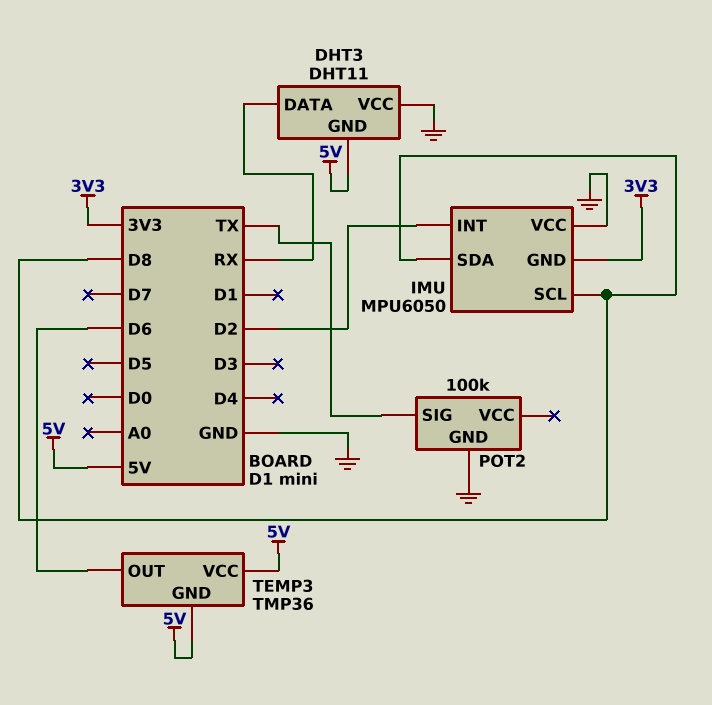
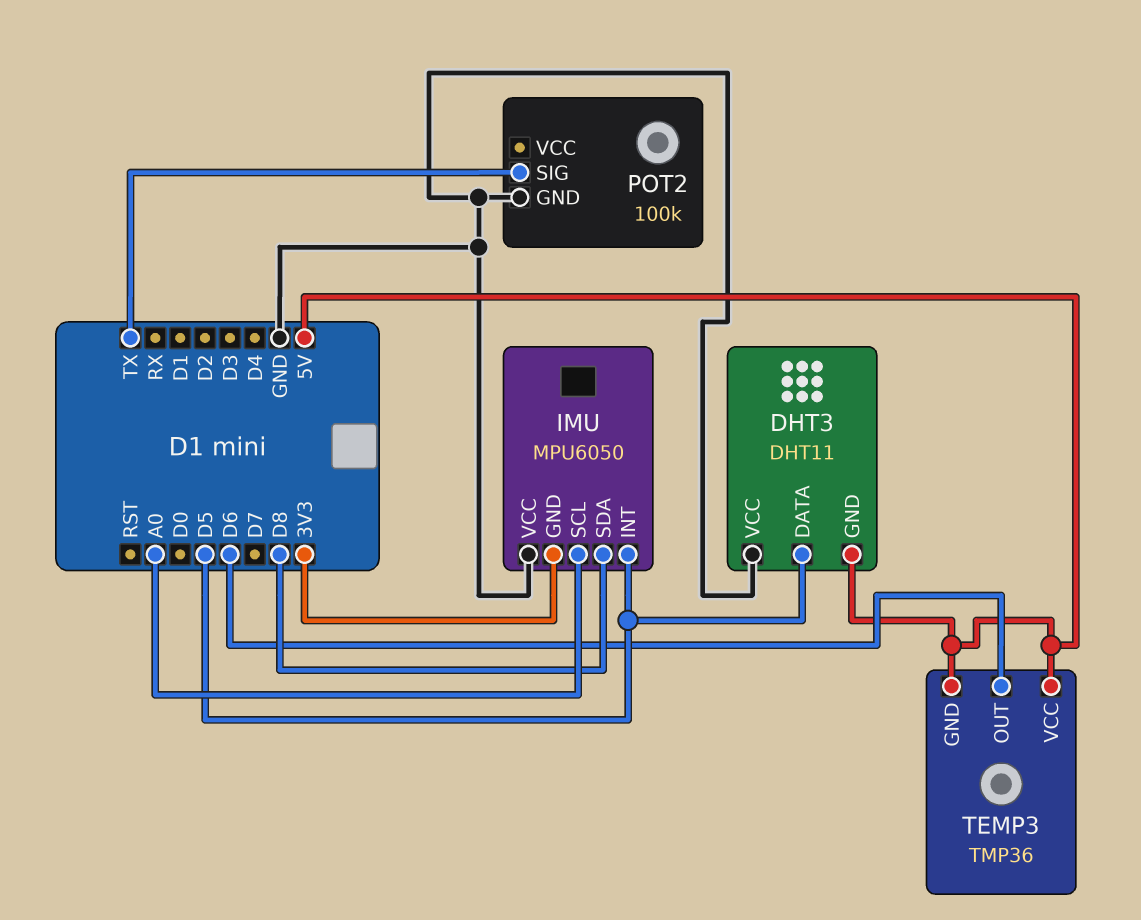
DHT3 pin DATA: RX -> D5
IMU pin INT: D2 -> D5
IMU pin SCL: D8 -> A0

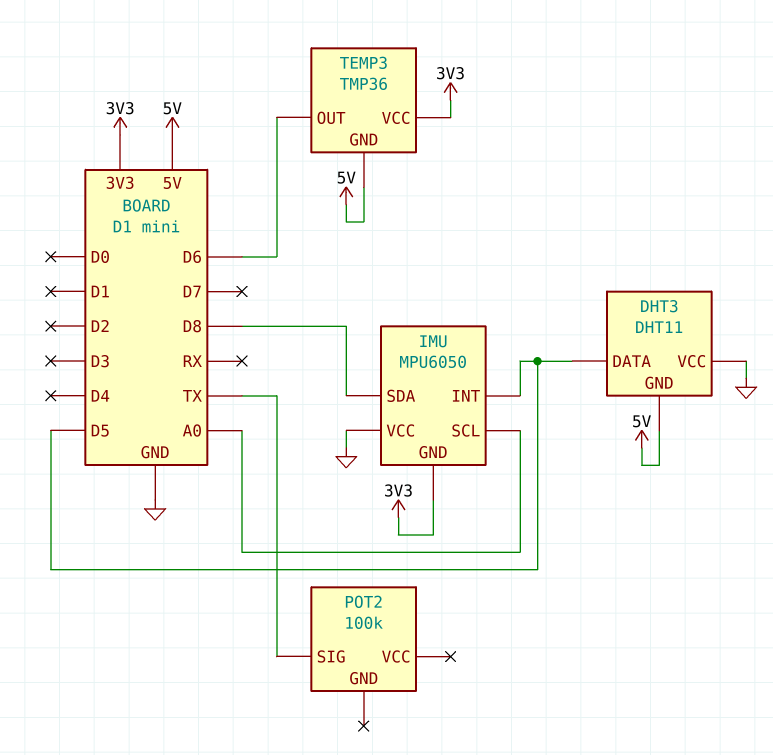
POT2 pin GND: GND -> none
TEMP3 pin VCC: 5V -> 3V3

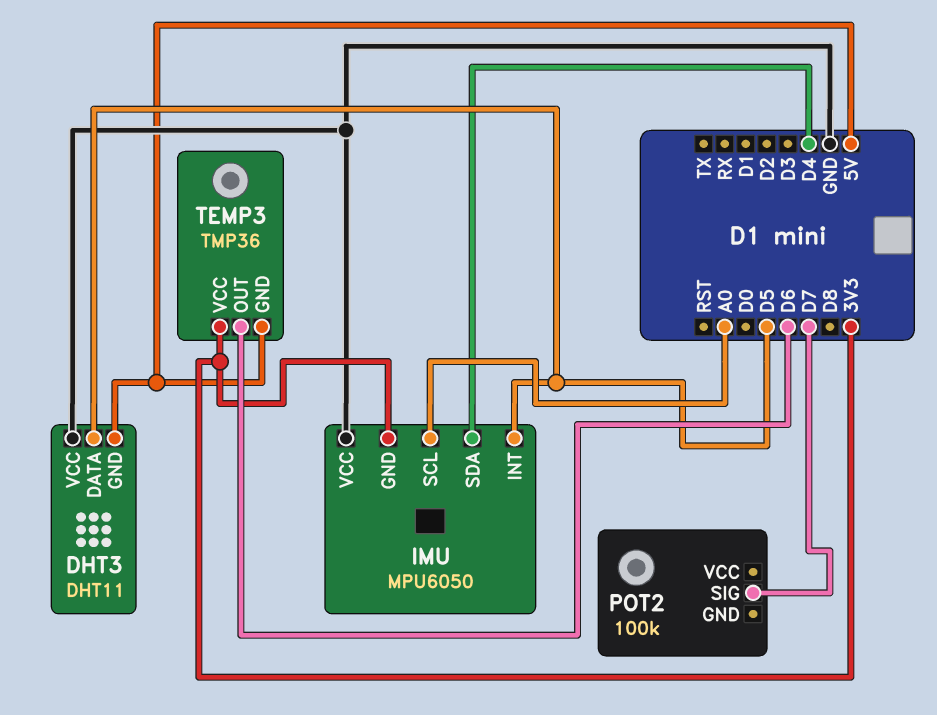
IMU pin SDA: D8 -> D4
POT2 pin SIG: TX -> D7

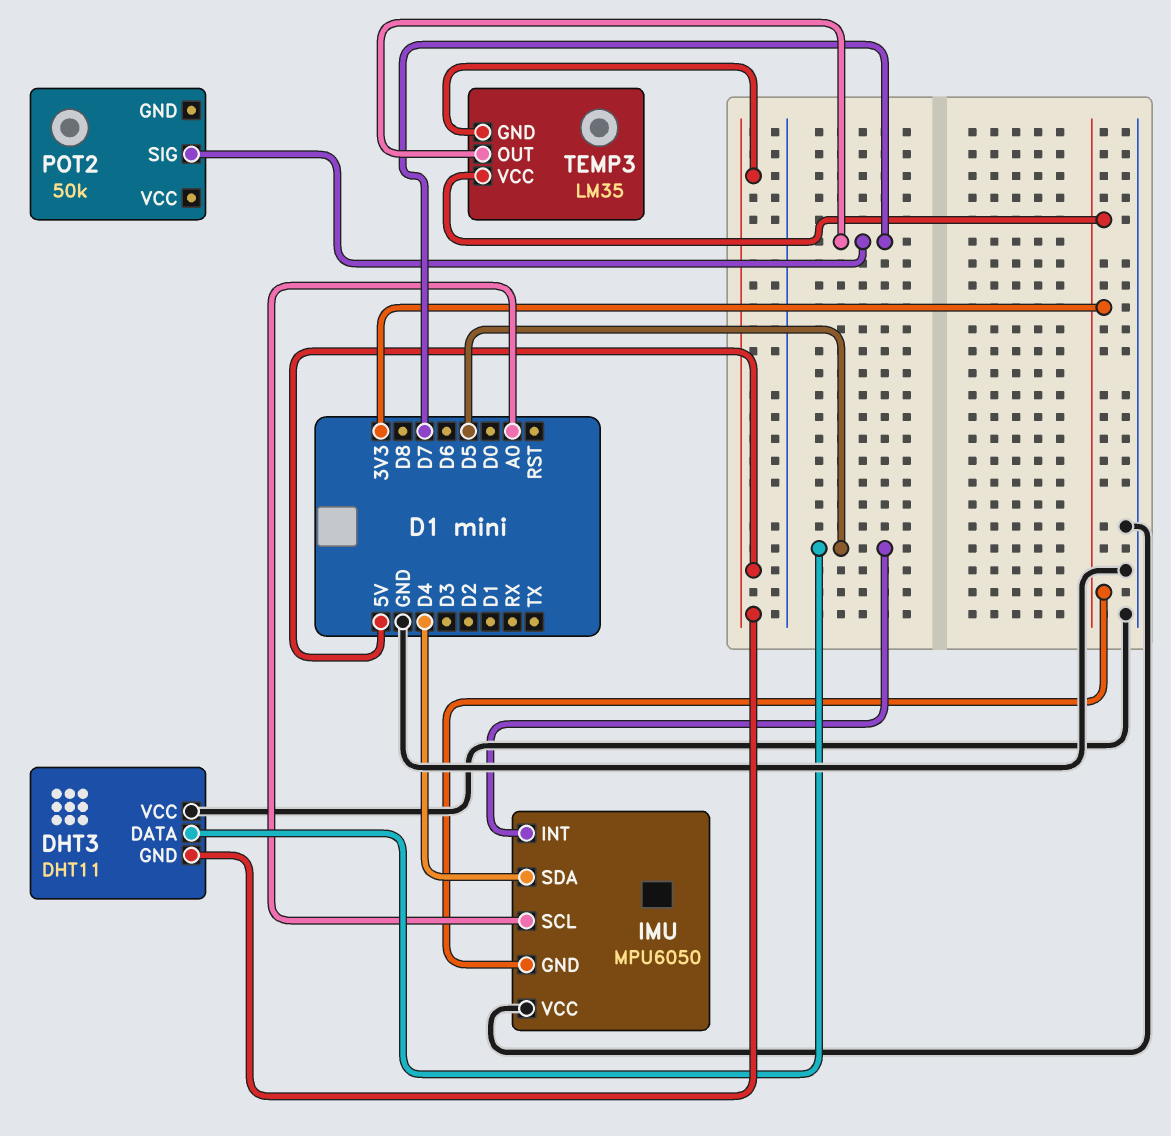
POT2: 100k -> 50k
TEMP3: TMP36 -> LM35
TEMP3 pin OUT: D6 -> D7

